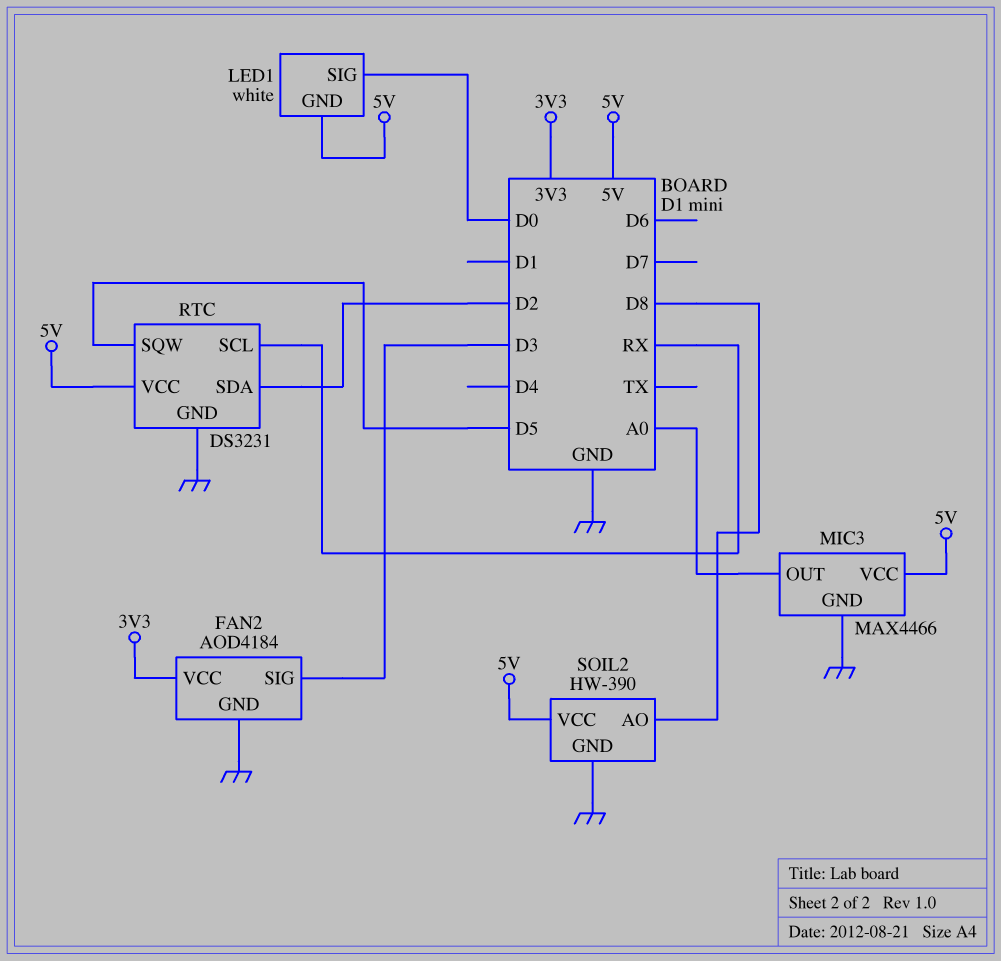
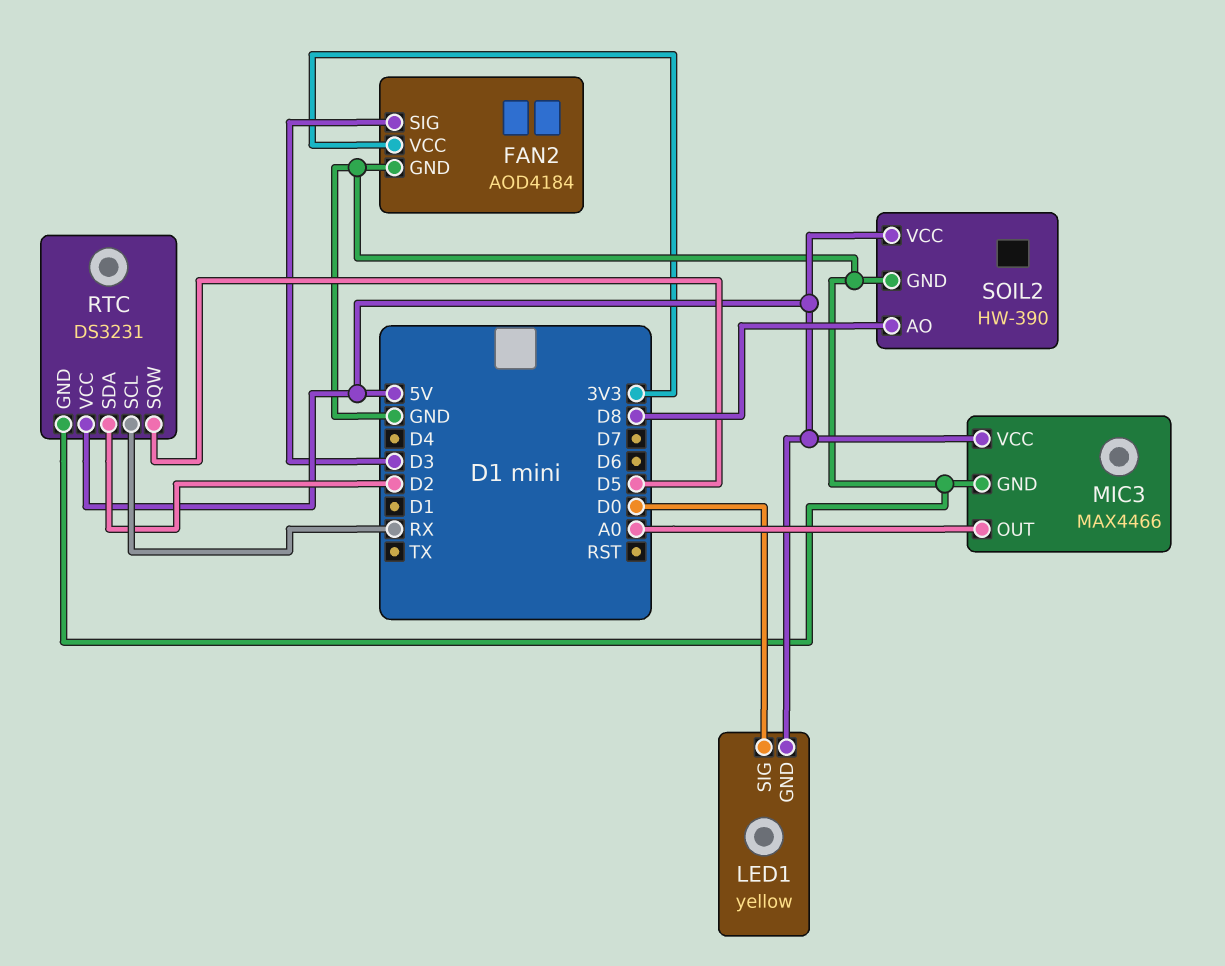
LED1: white -> yellow

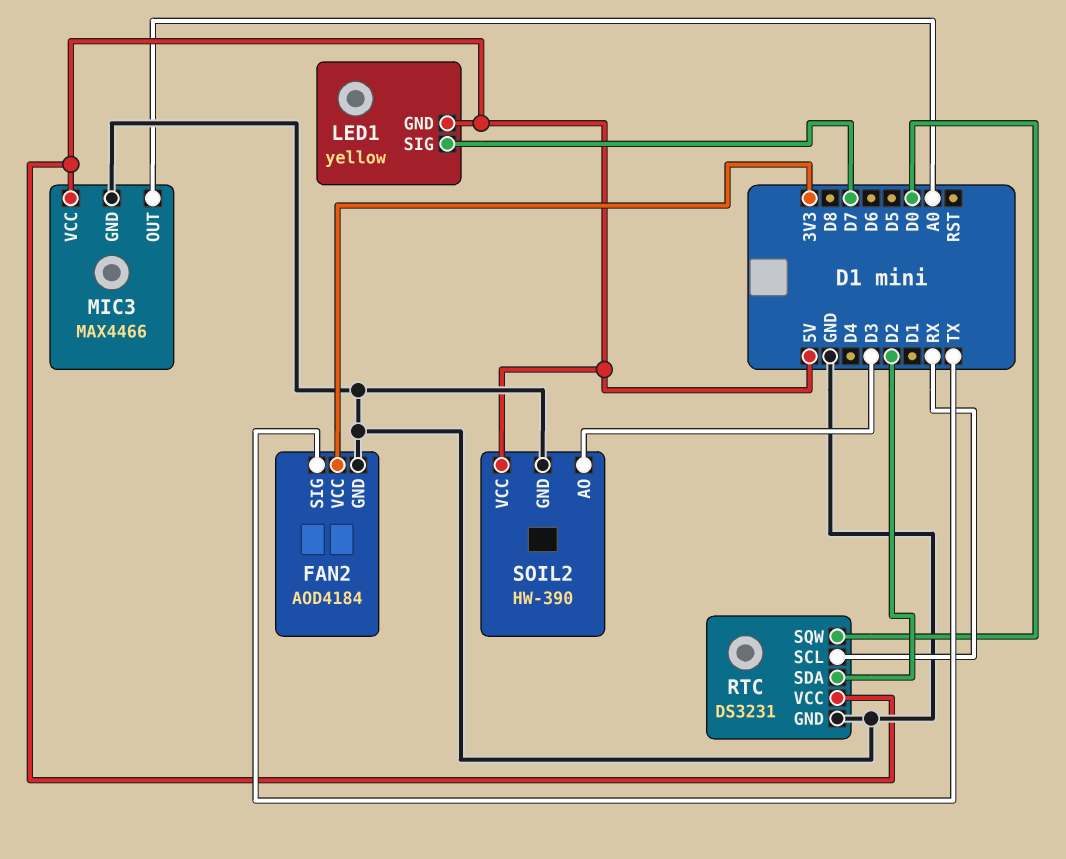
FAN2 pin SIG: D3 -> TX
LED1 pin SIG: D0 -> D7
RTC pin SQW: D5 -> D0
SOIL2 pin AO: D8 -> D3

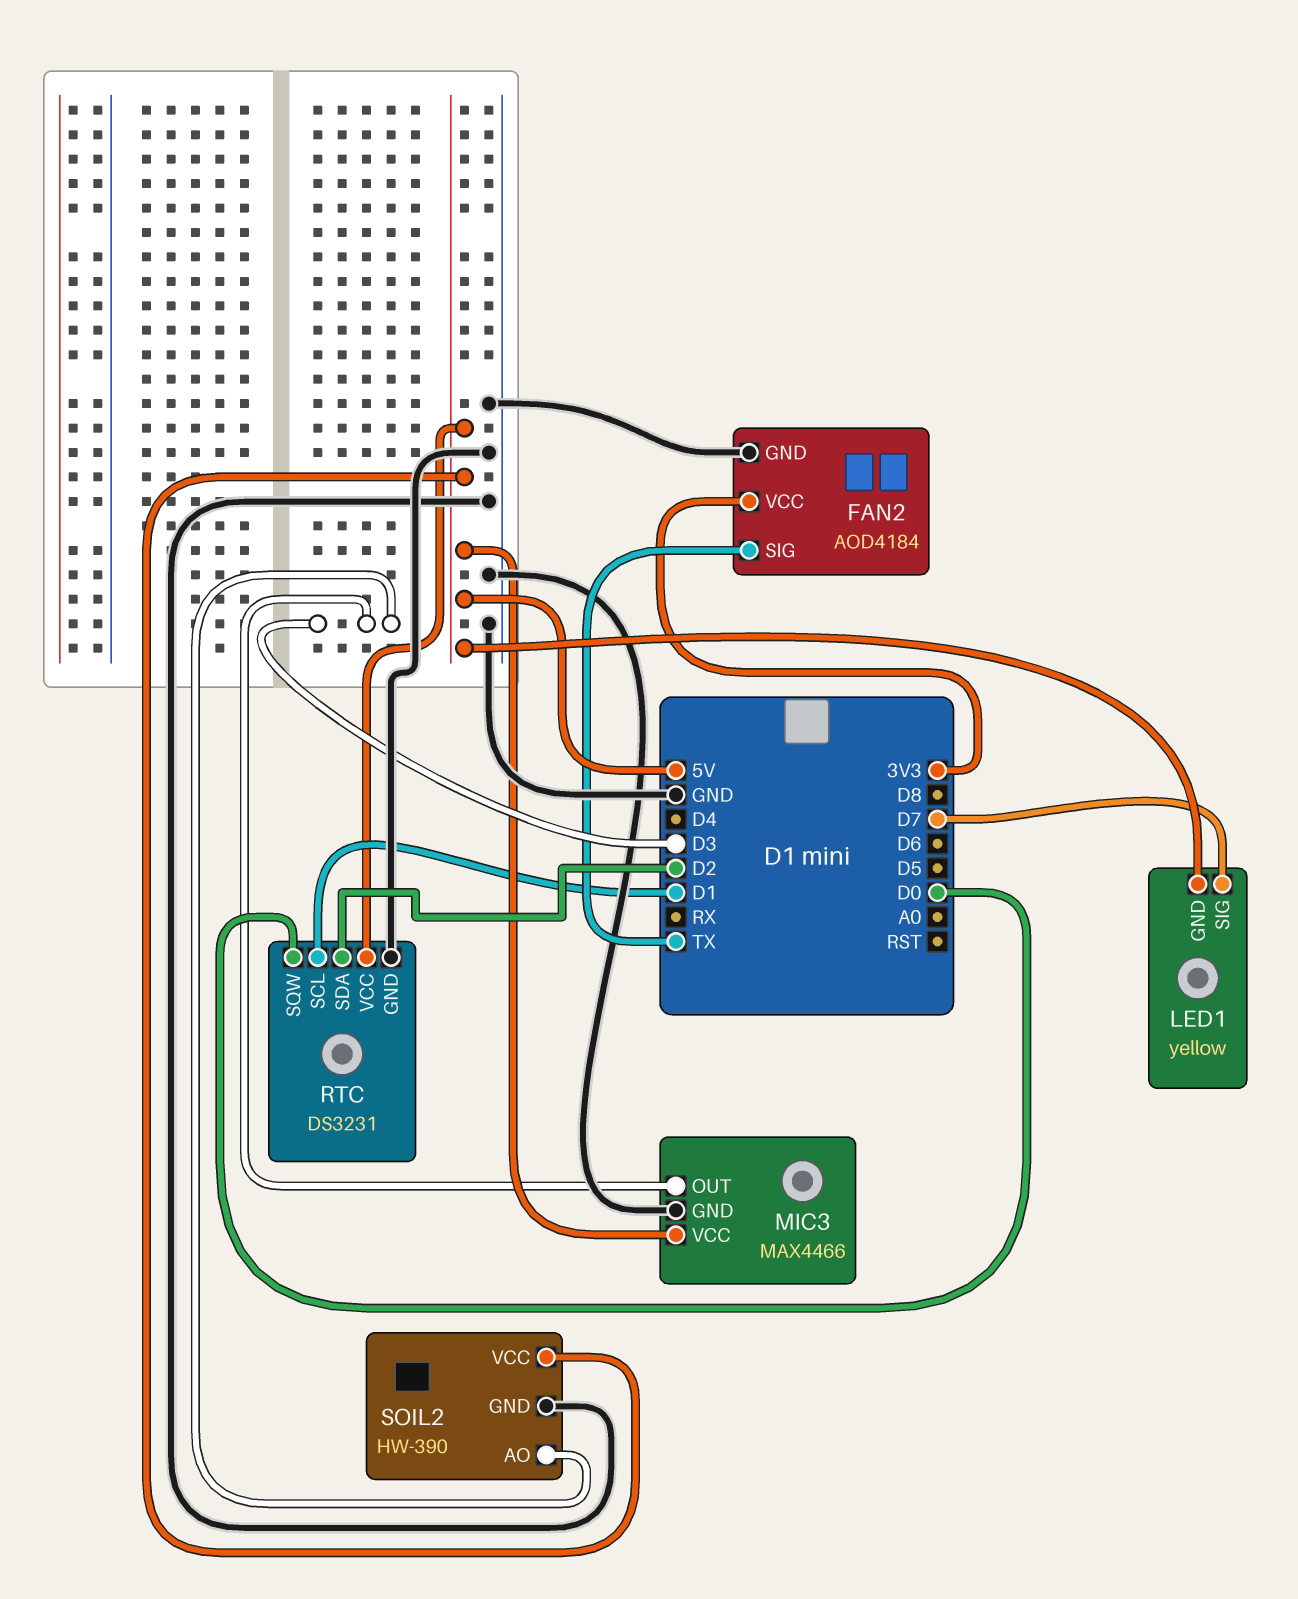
MIC3 pin OUT: A0 -> D3
RTC pin SCL: RX -> D1

